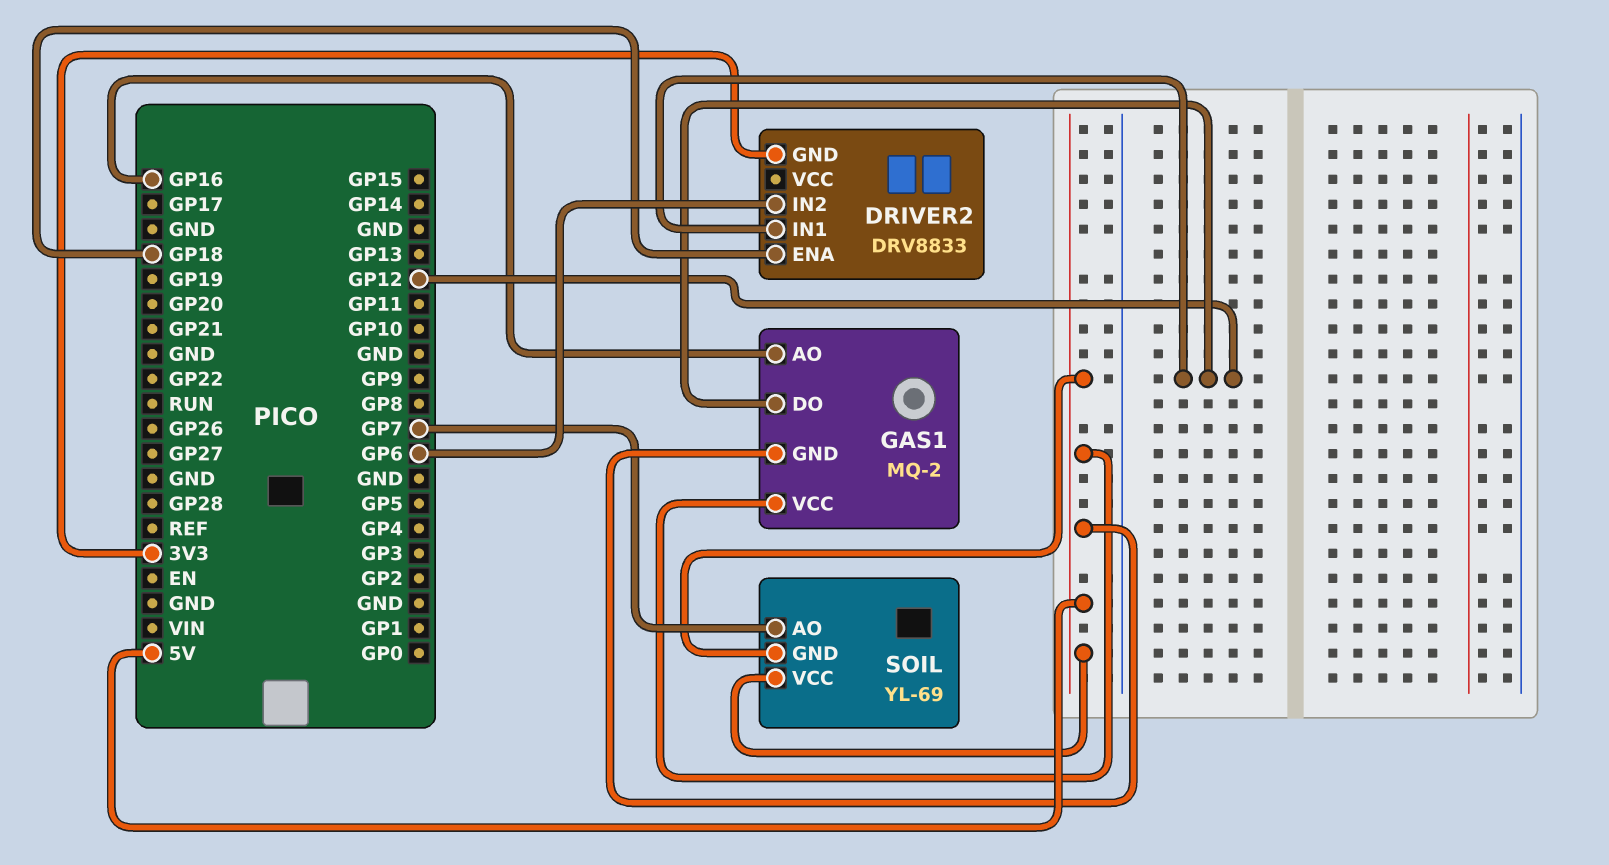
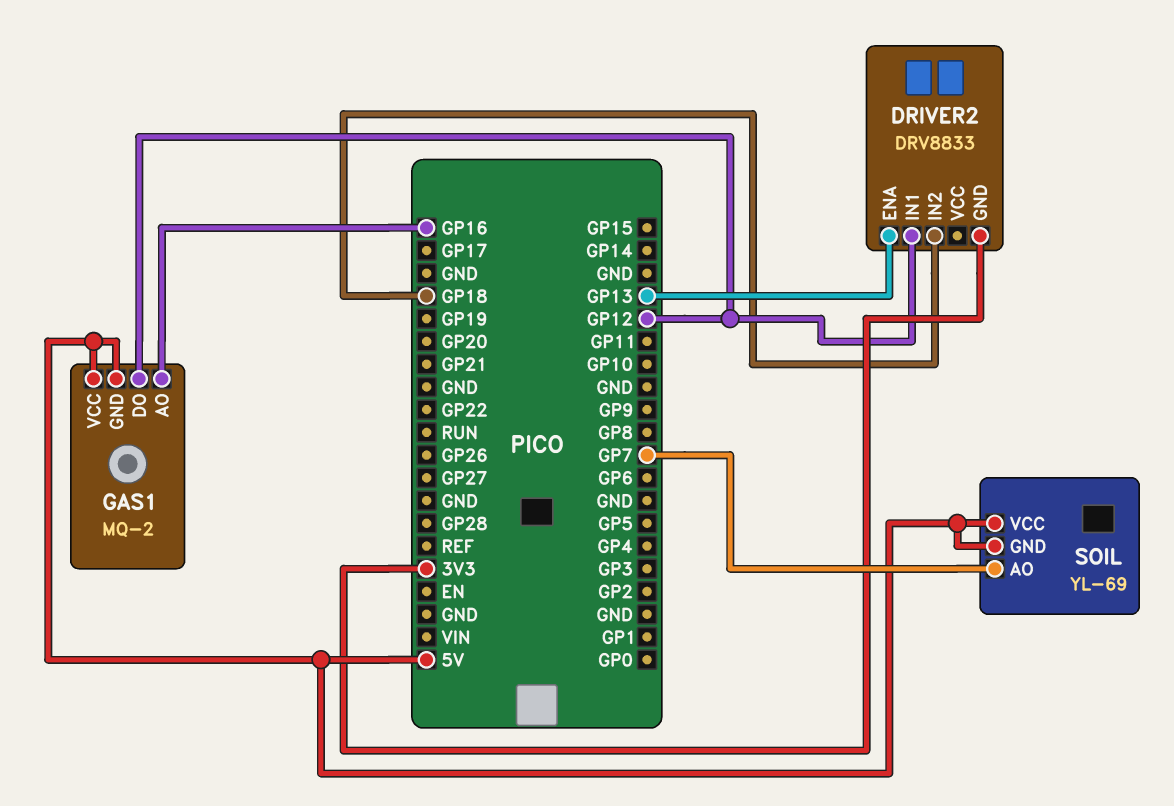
DRIVER2 pin ENA: GP18 -> GP13
DRIVER2 pin IN2: GP6 -> GP18

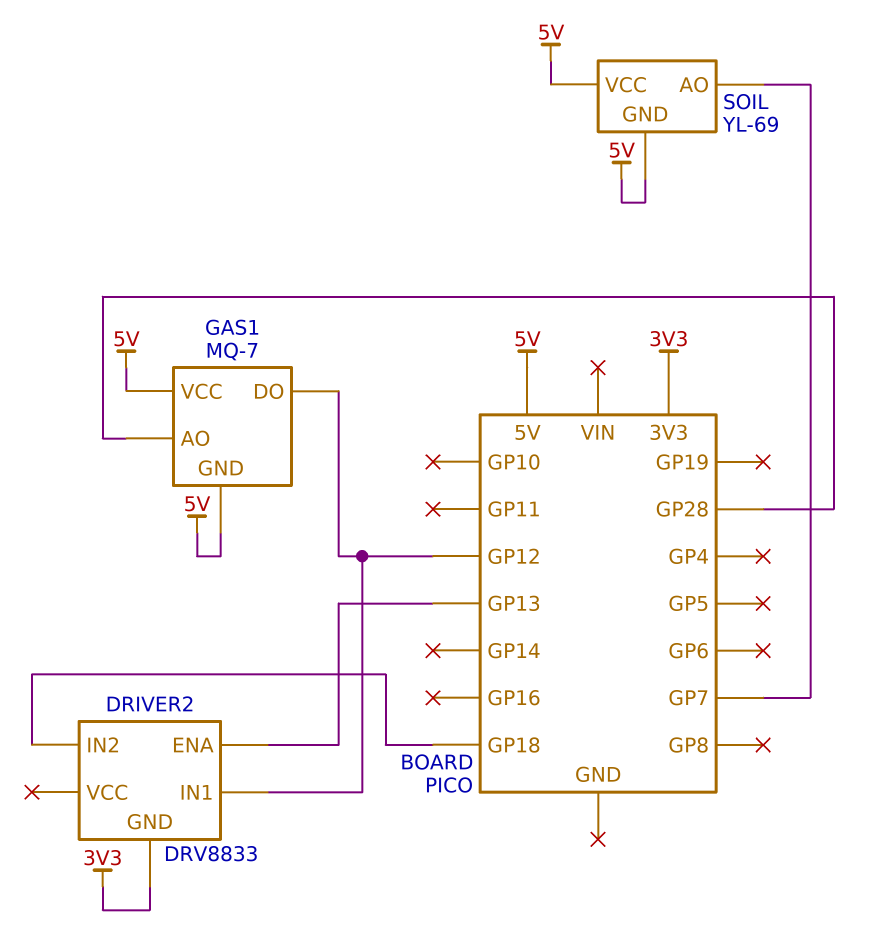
GAS1: MQ-2 -> MQ-7
GAS1 pin AO: GP16 -> GP28

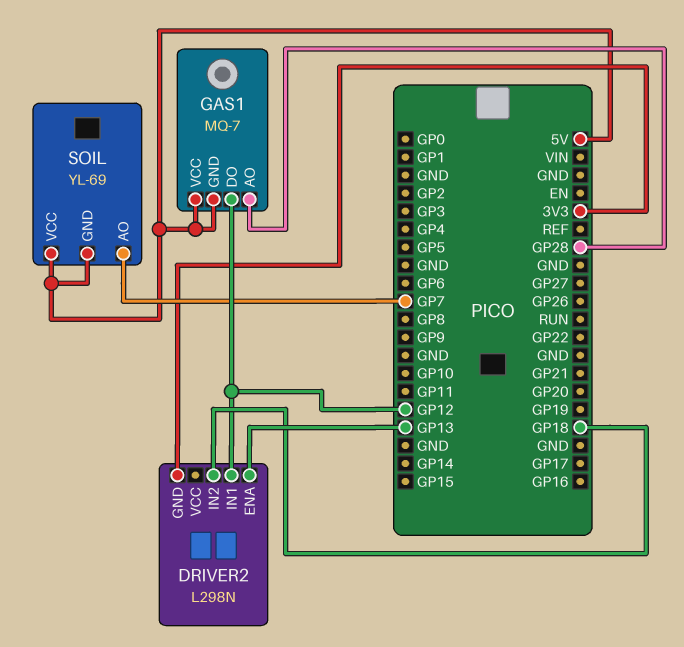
DRIVER2: DRV8833 -> L298N

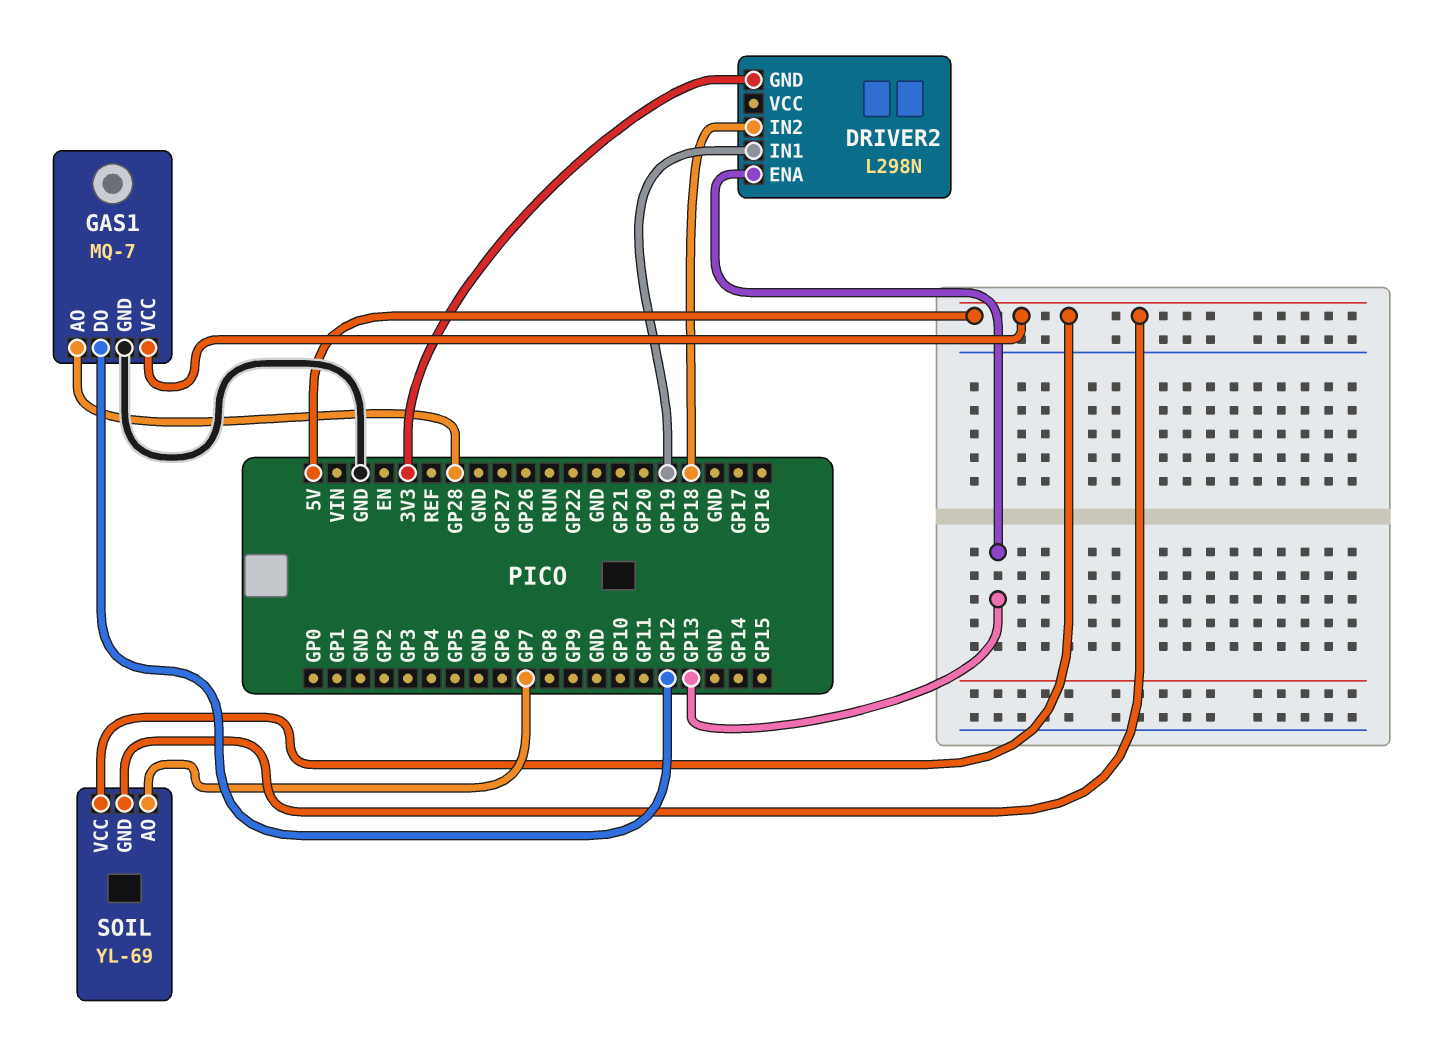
DRIVER2 pin IN1: GP12 -> GP19
GAS1 pin GND: 5V -> GND

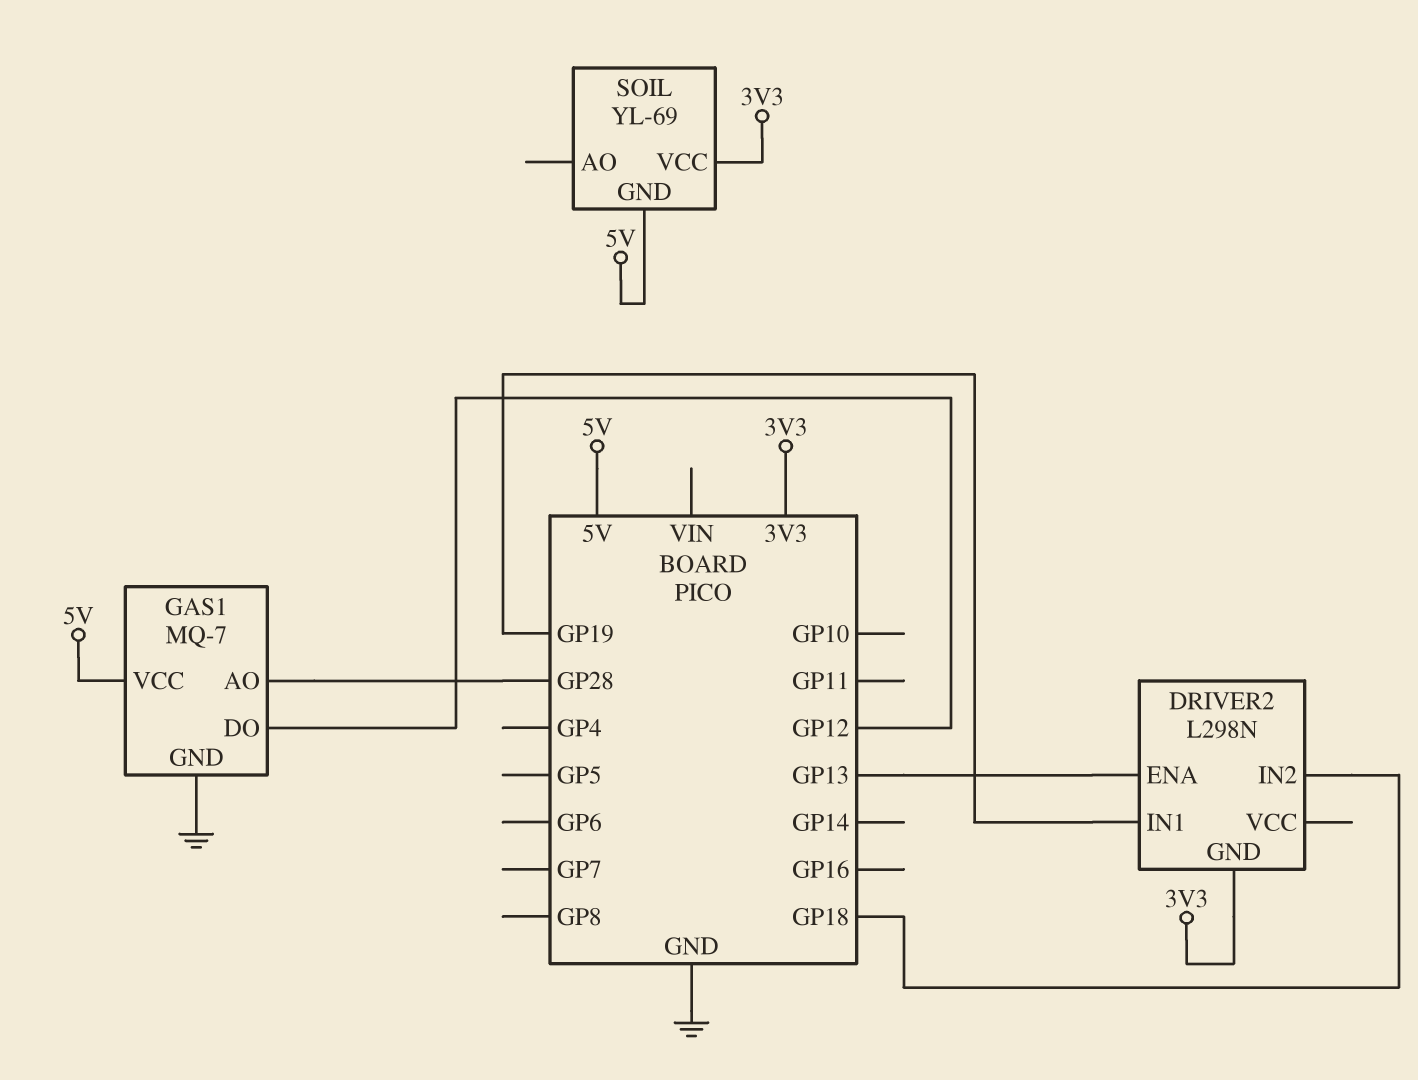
SOIL pin AO: GP7 -> none
SOIL pin VCC: 5V -> 3V3

